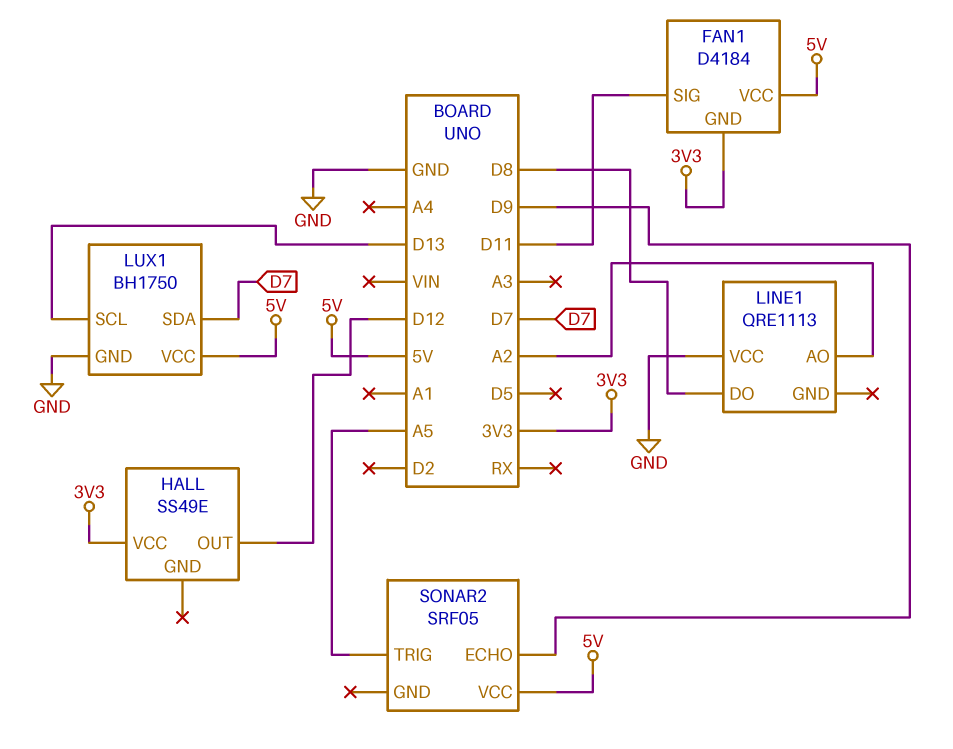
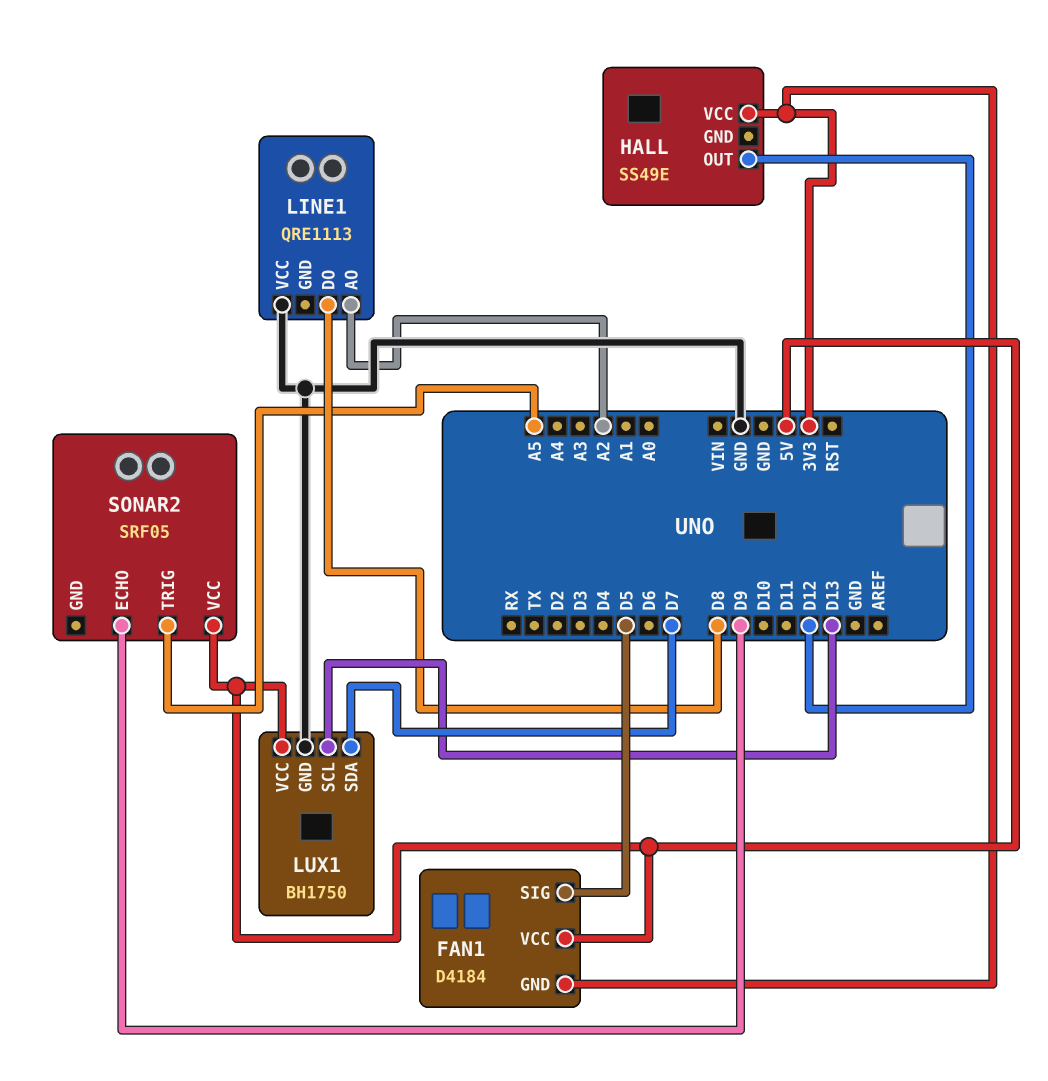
FAN1 pin SIG: D11 -> D5

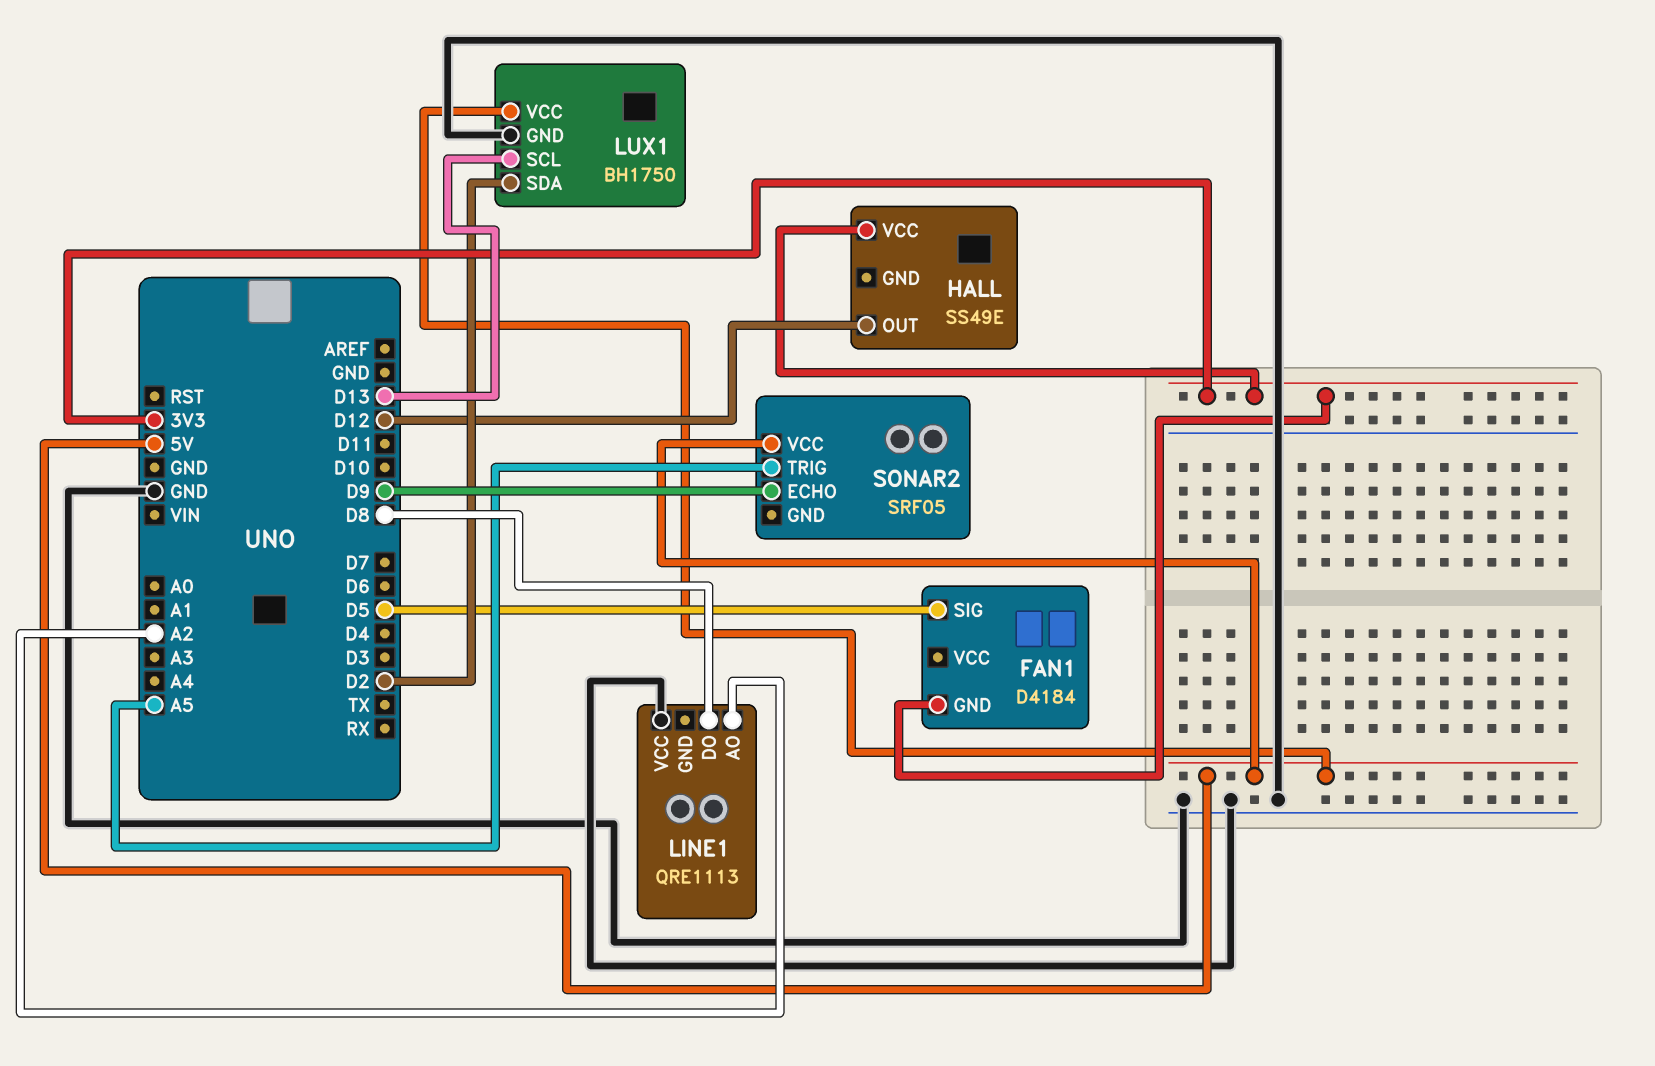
FAN1 pin VCC: 5V -> none
LUX1 pin SDA: D7 -> D2

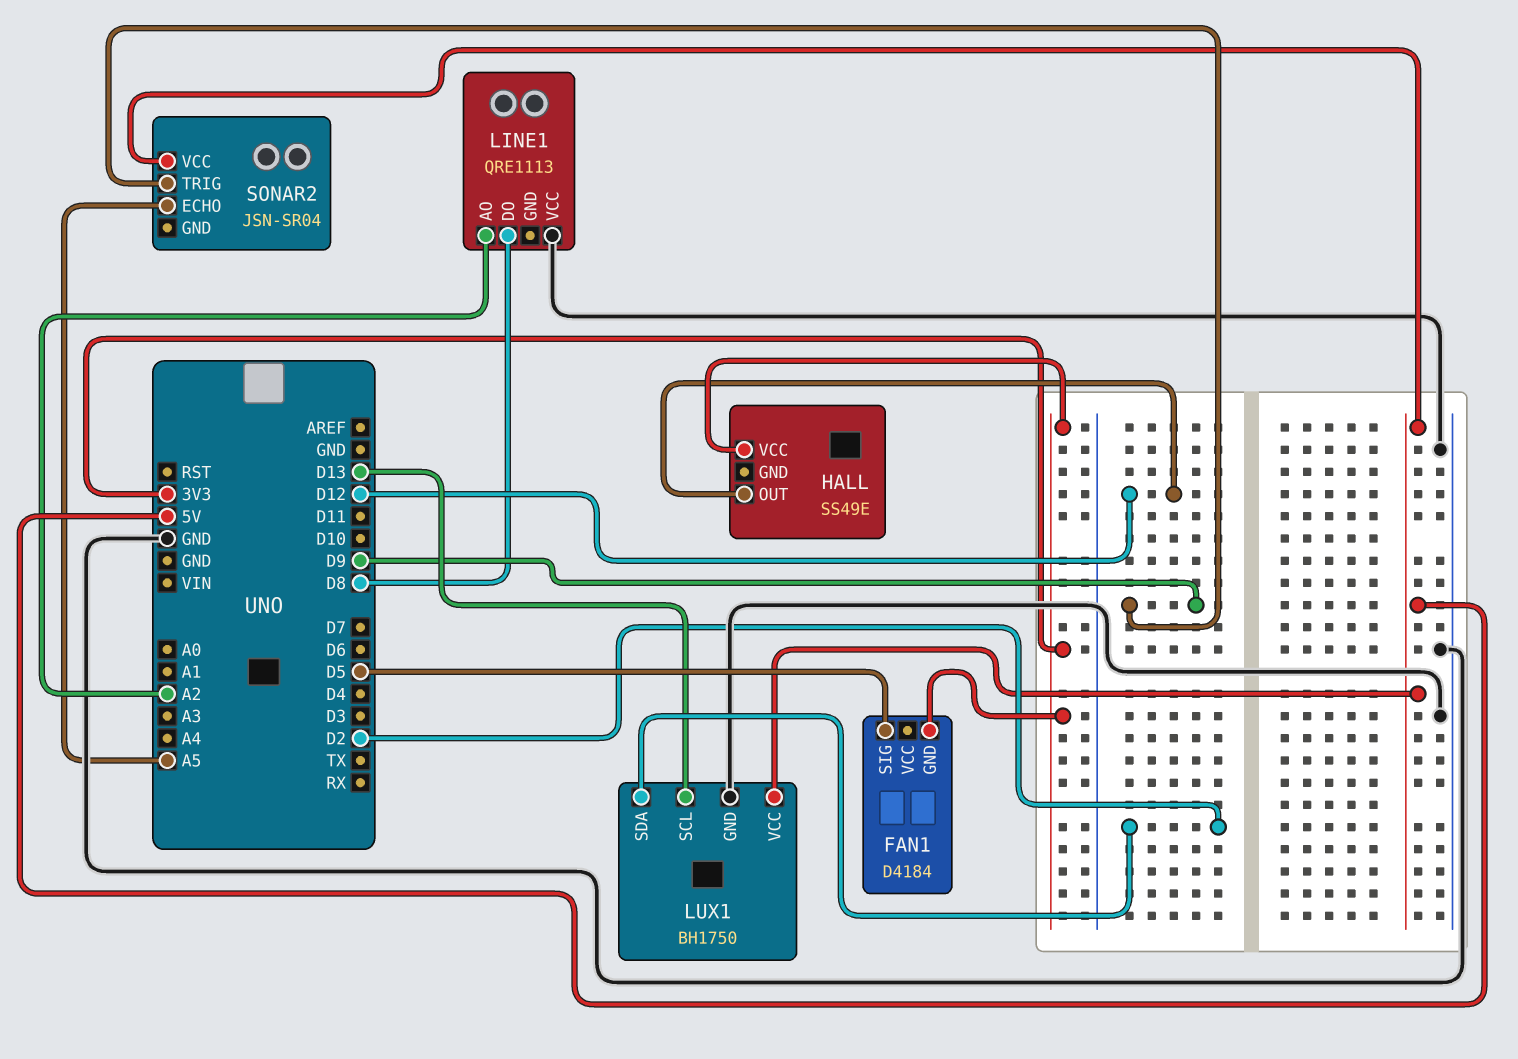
SONAR2: SRF05 -> JSN-SR04
SONAR2 pin ECHO: D9 -> A5
SONAR2 pin TRIG: A5 -> D9

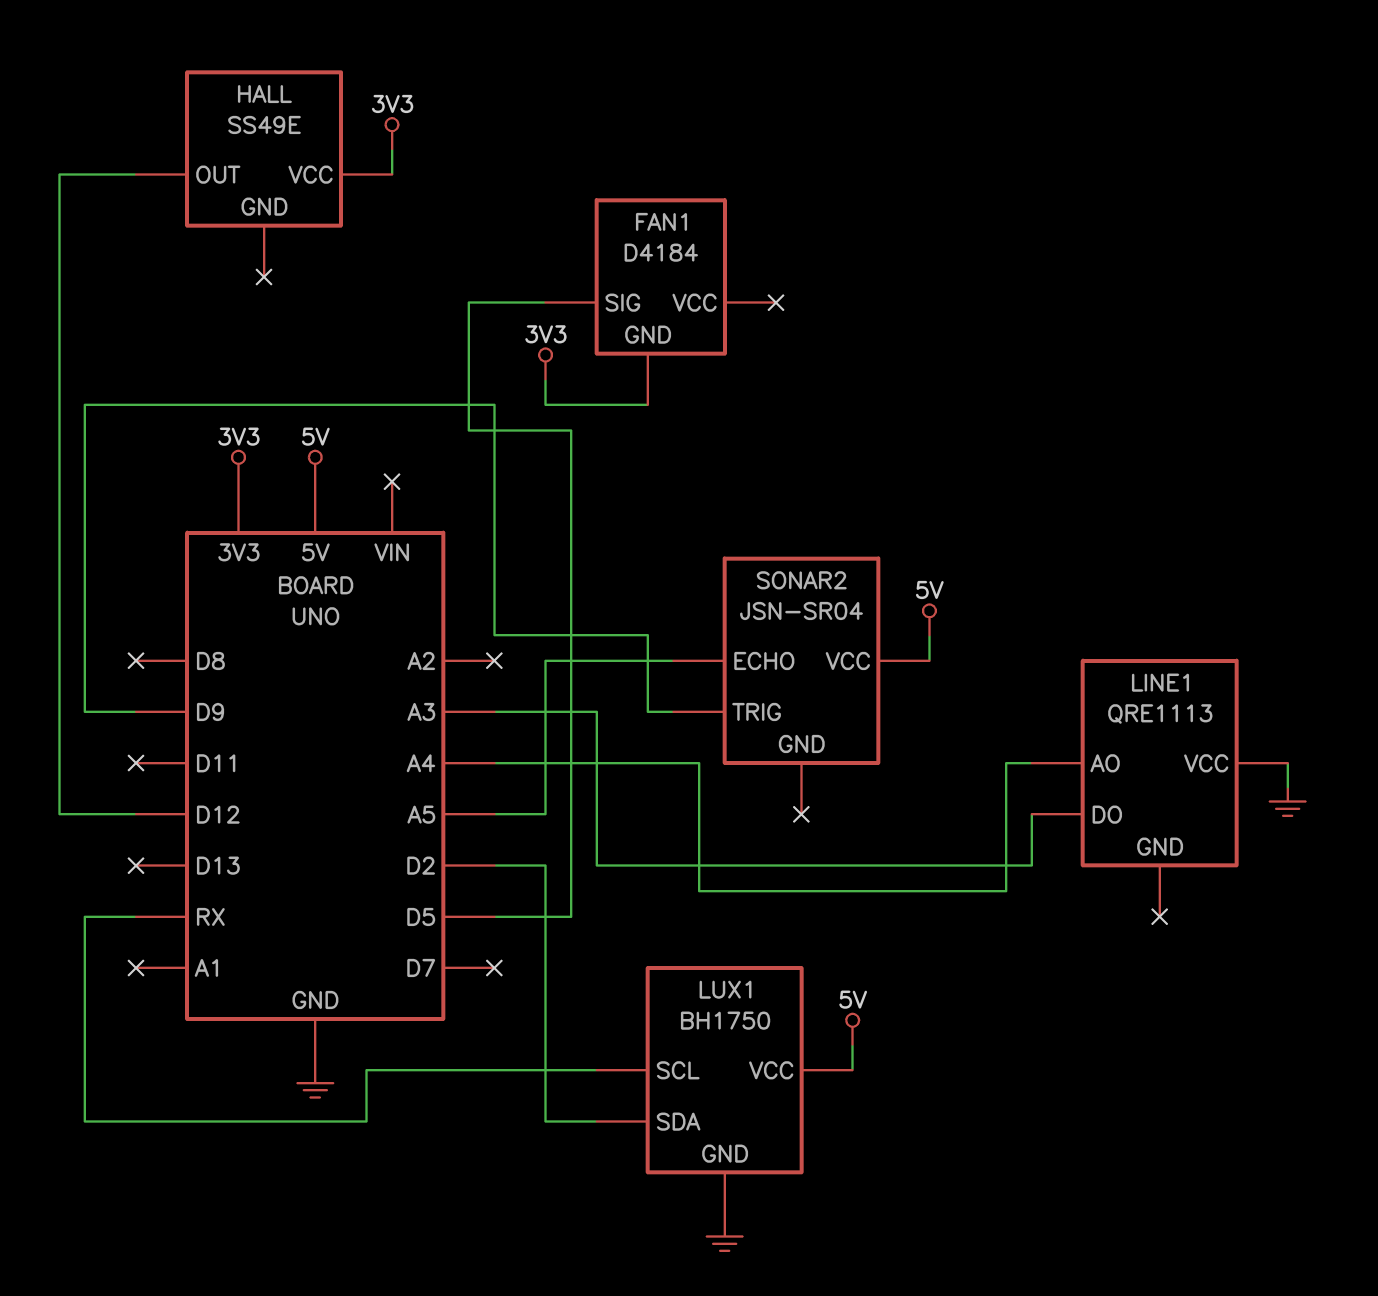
LINE1 pin AO: A2 -> A4
LINE1 pin DO: D8 -> A3
LUX1 pin SCL: D13 -> RX

